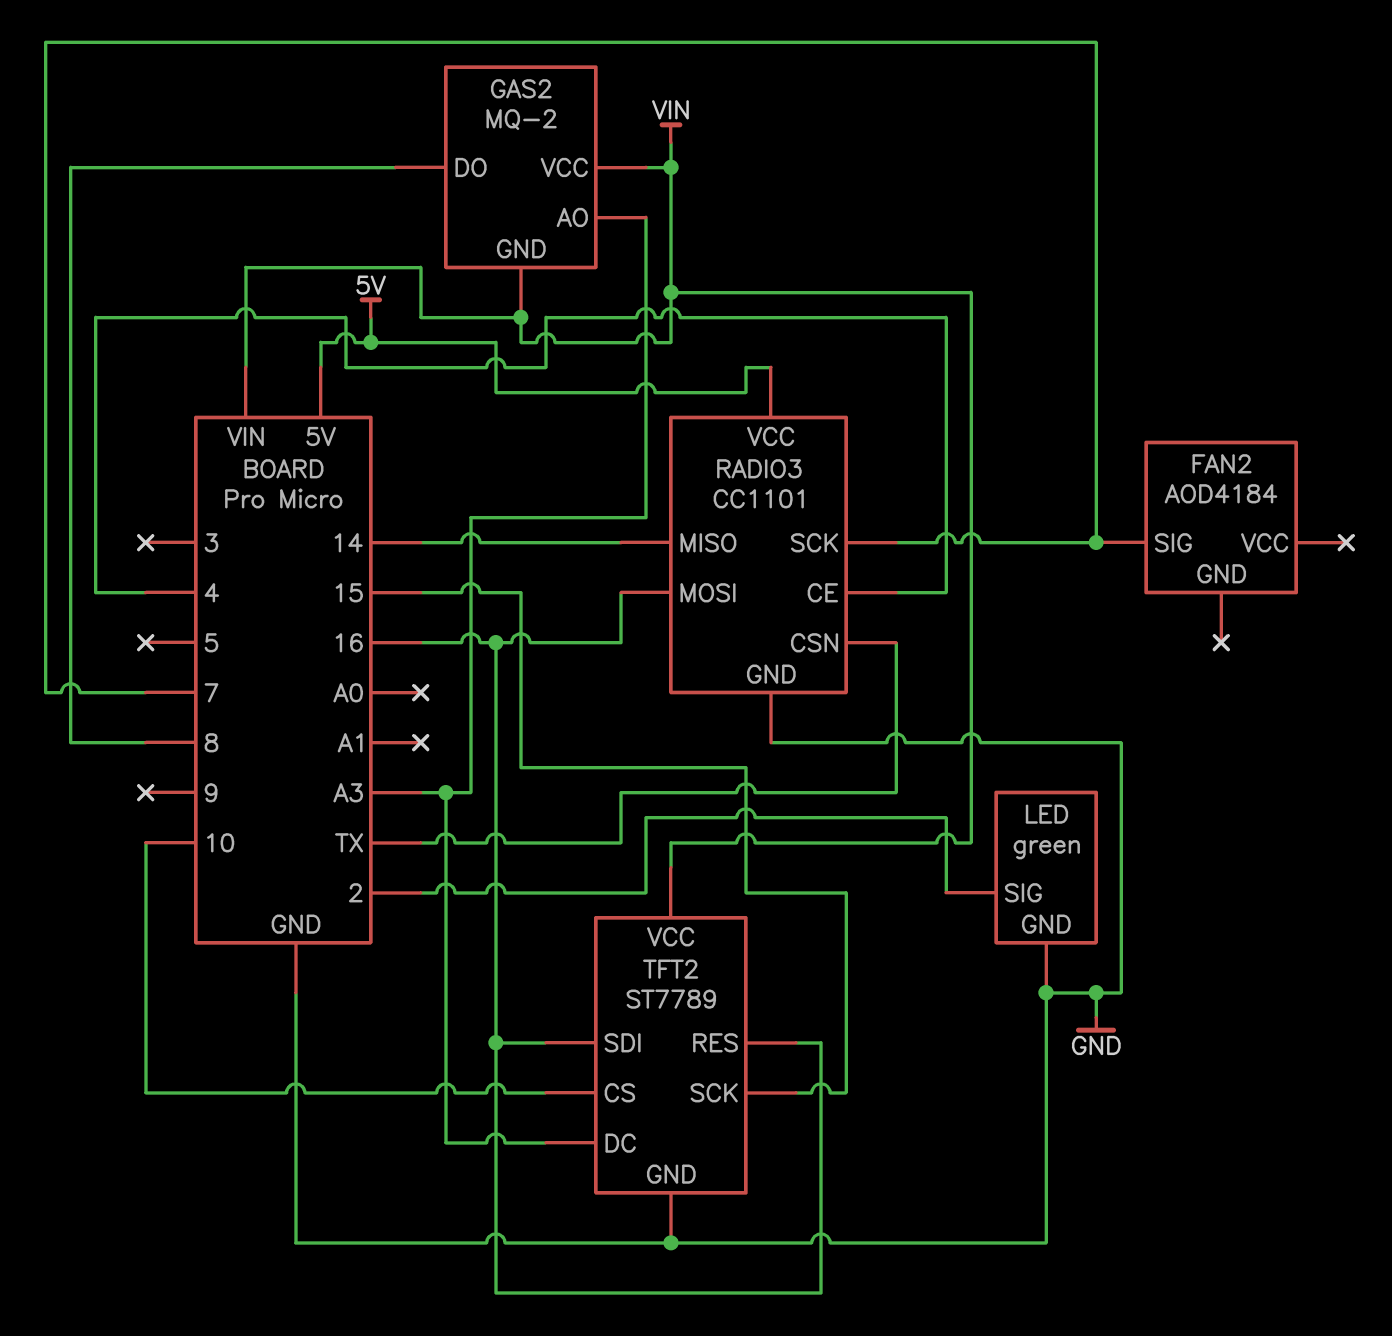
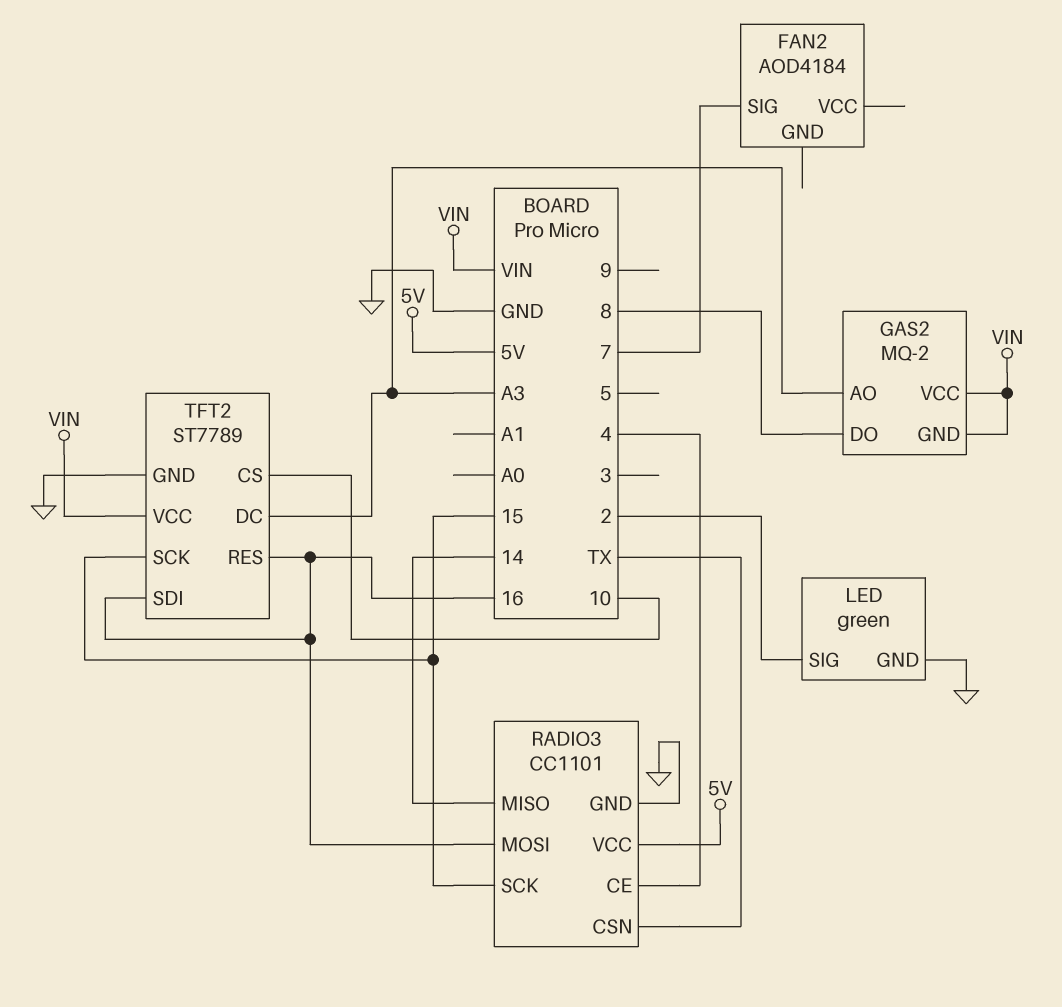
RADIO3 pin SCK: 7 -> 15

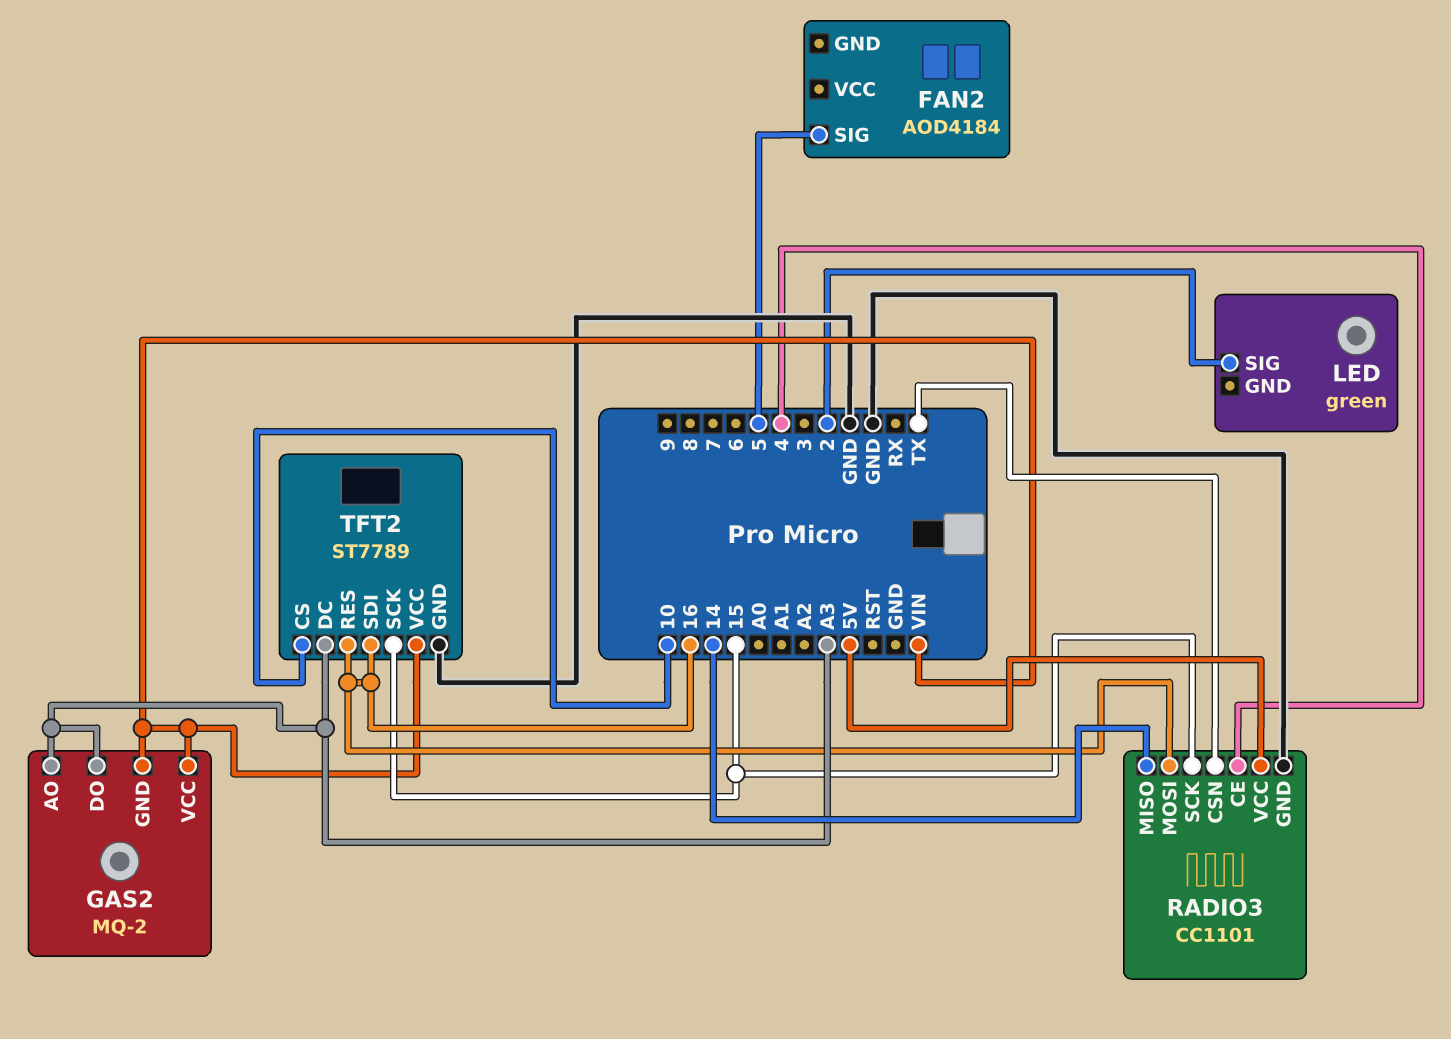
FAN2 pin SIG: 7 -> 5
GAS2 pin DO: 8 -> A3
LED pin GND: GND -> none

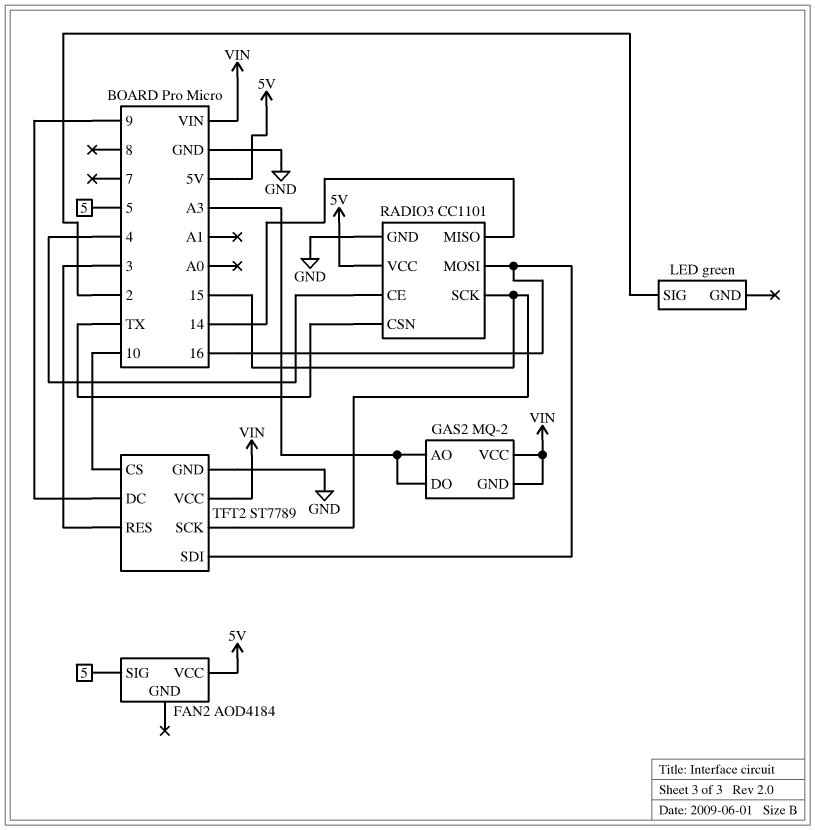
FAN2 pin VCC: none -> 5V
TFT2 pin DC: A3 -> 9
TFT2 pin RES: 16 -> 3

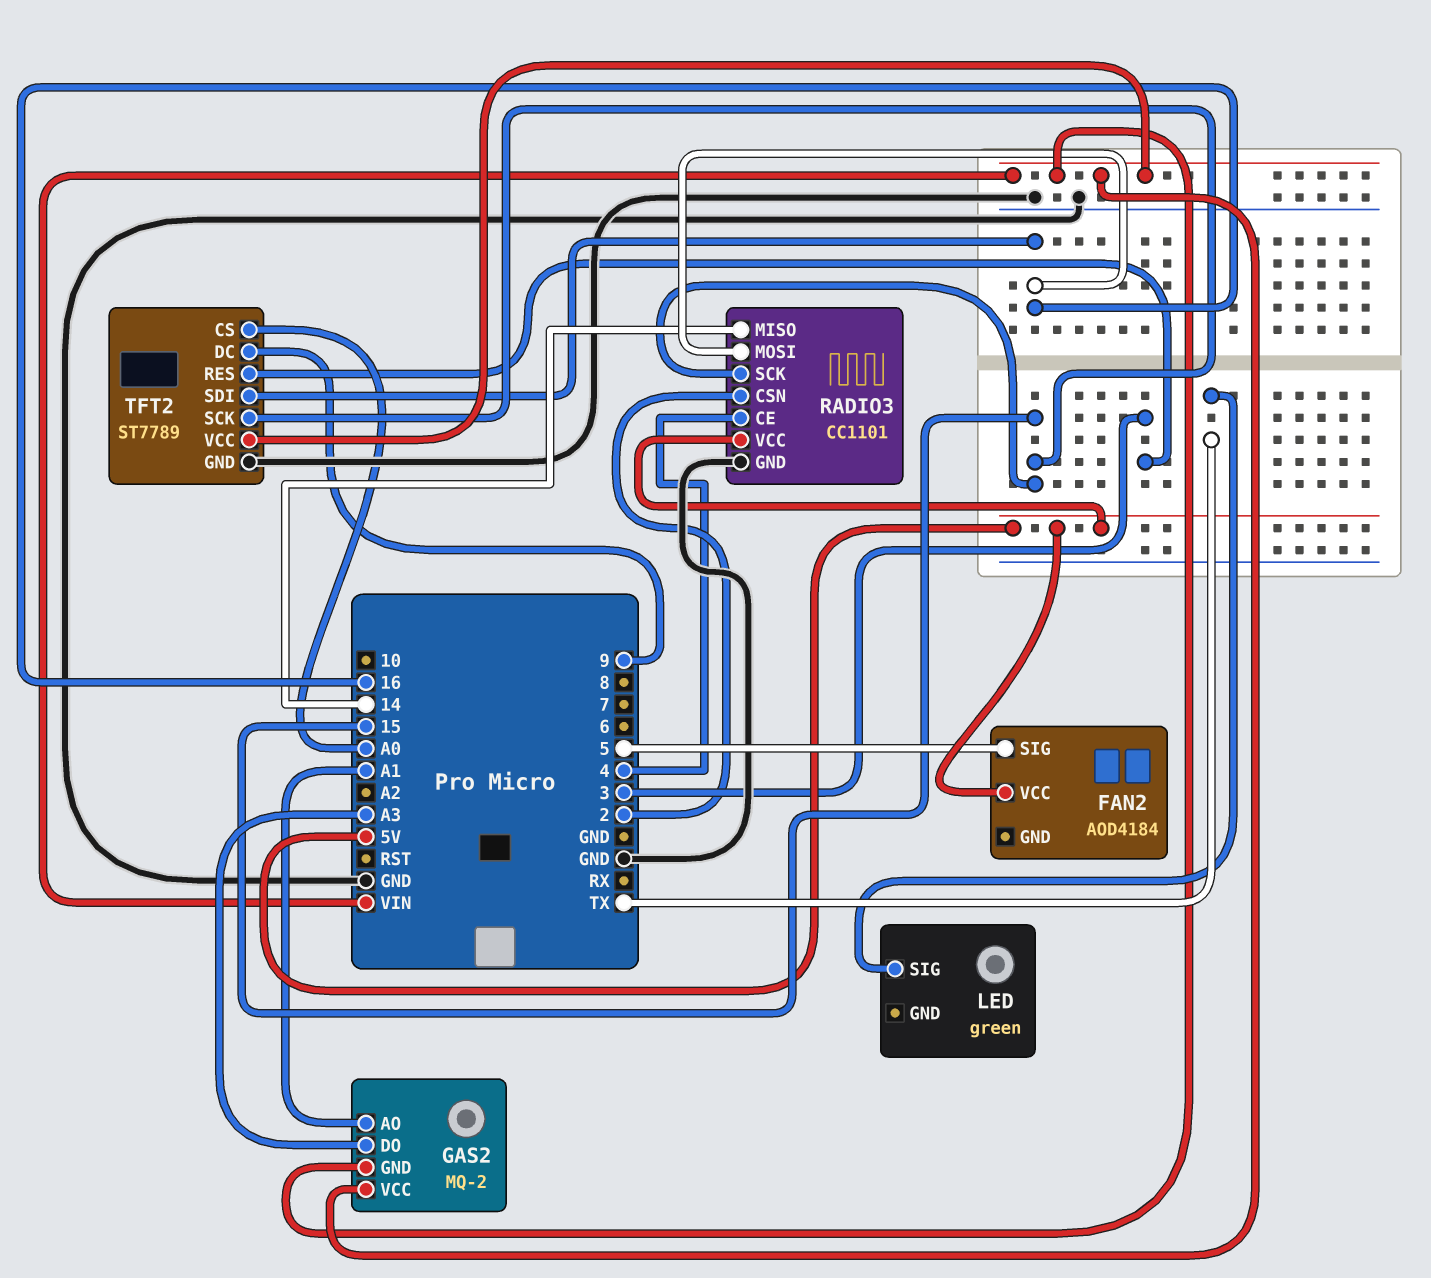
GAS2 pin AO: A3 -> A1
LED pin SIG: 2 -> TX
RADIO3 pin CSN: TX -> 2
TFT2 pin CS: 10 -> A0

